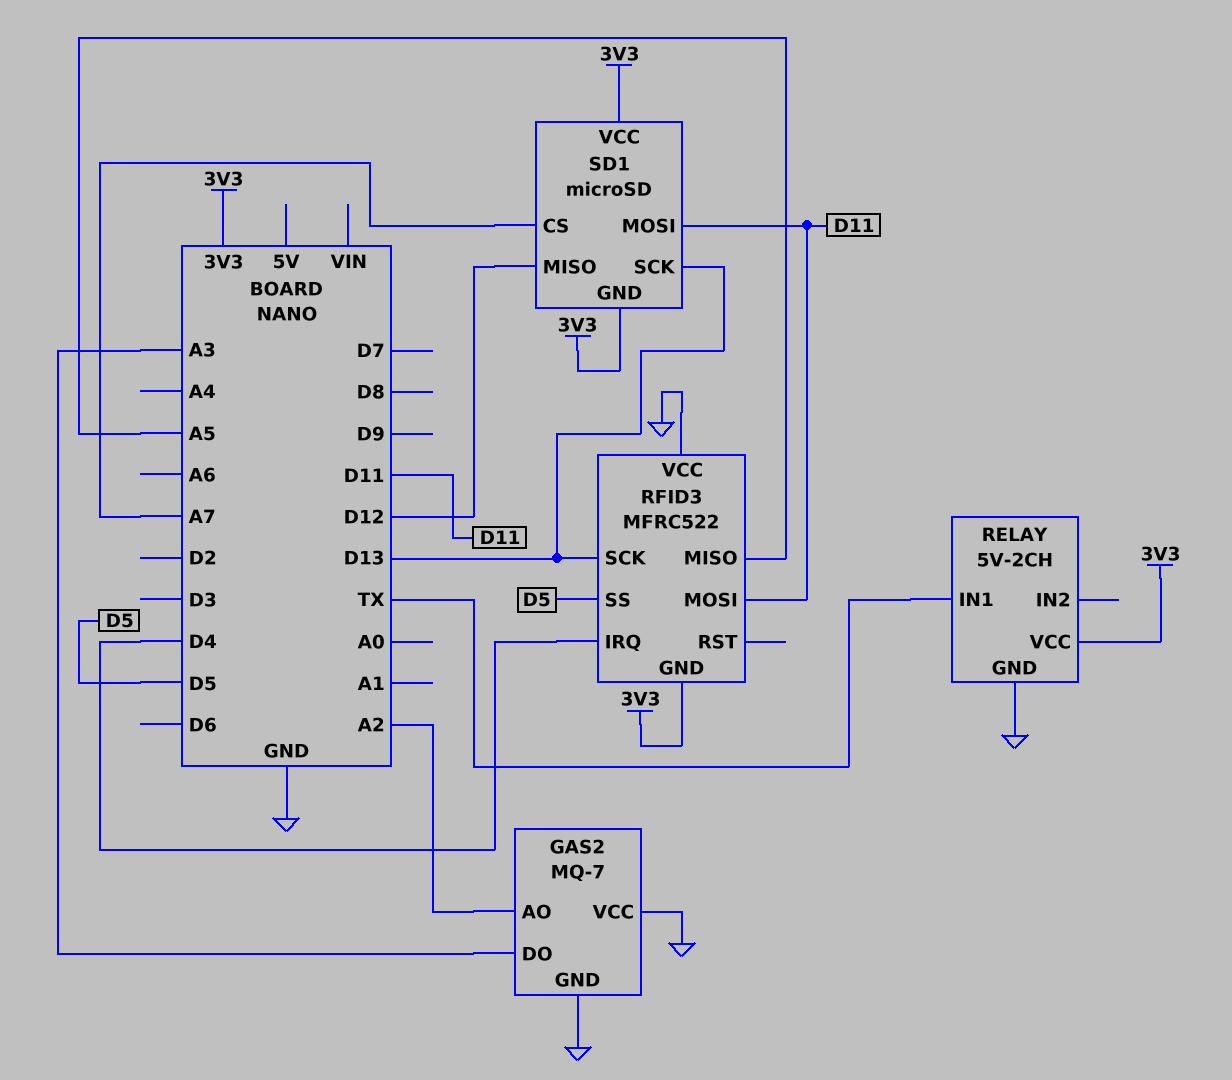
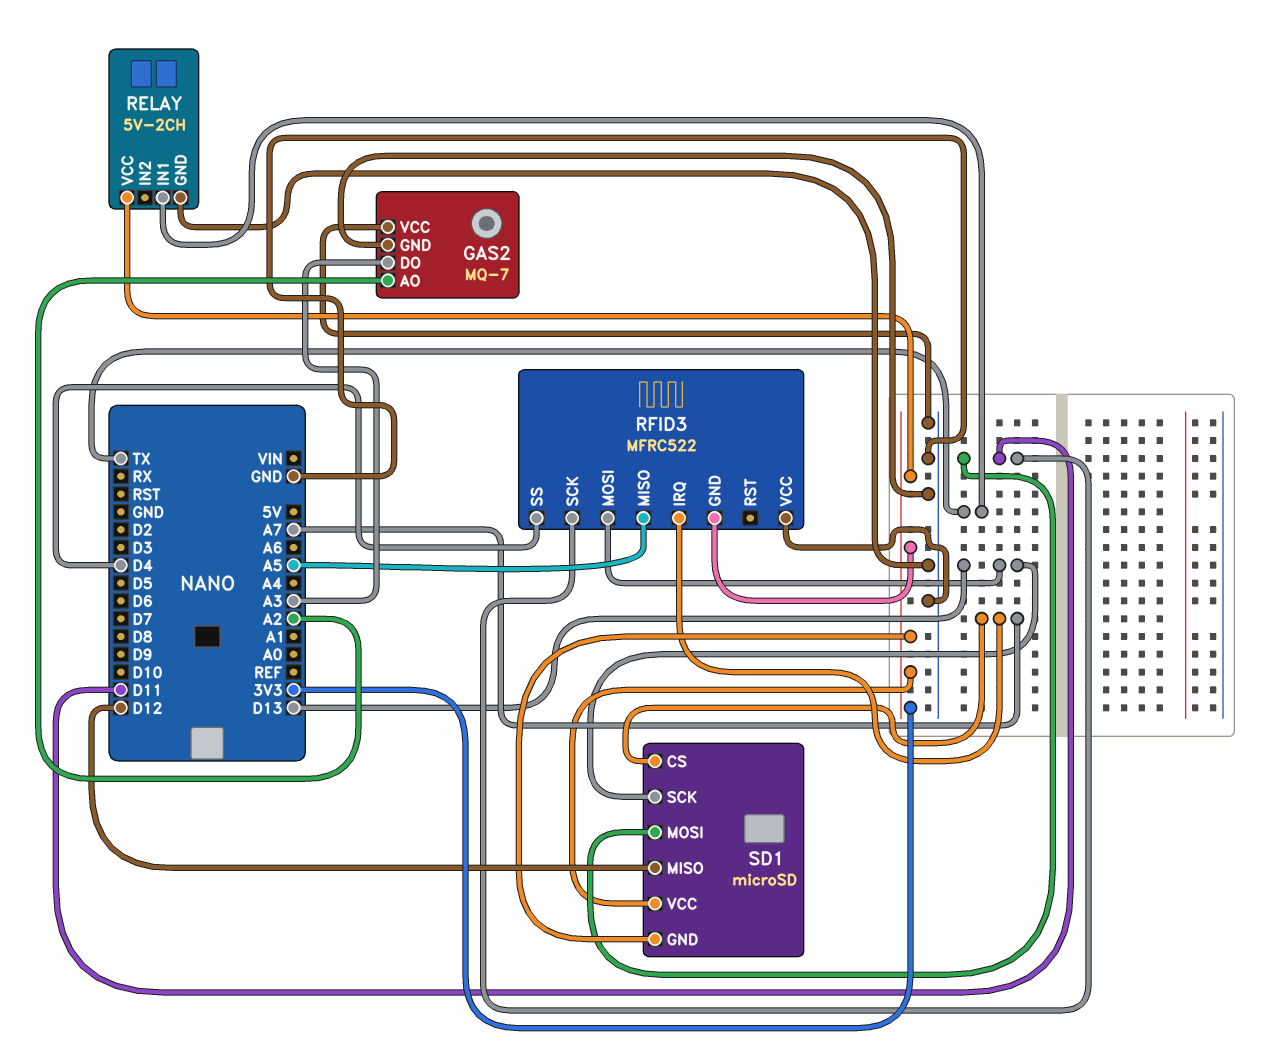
RFID3 pin IRQ: D4 -> A7
RFID3 pin MOSI: D11 -> D13
RFID3 pin SCK: D13 -> D11
RFID3 pin SS: D5 -> D4

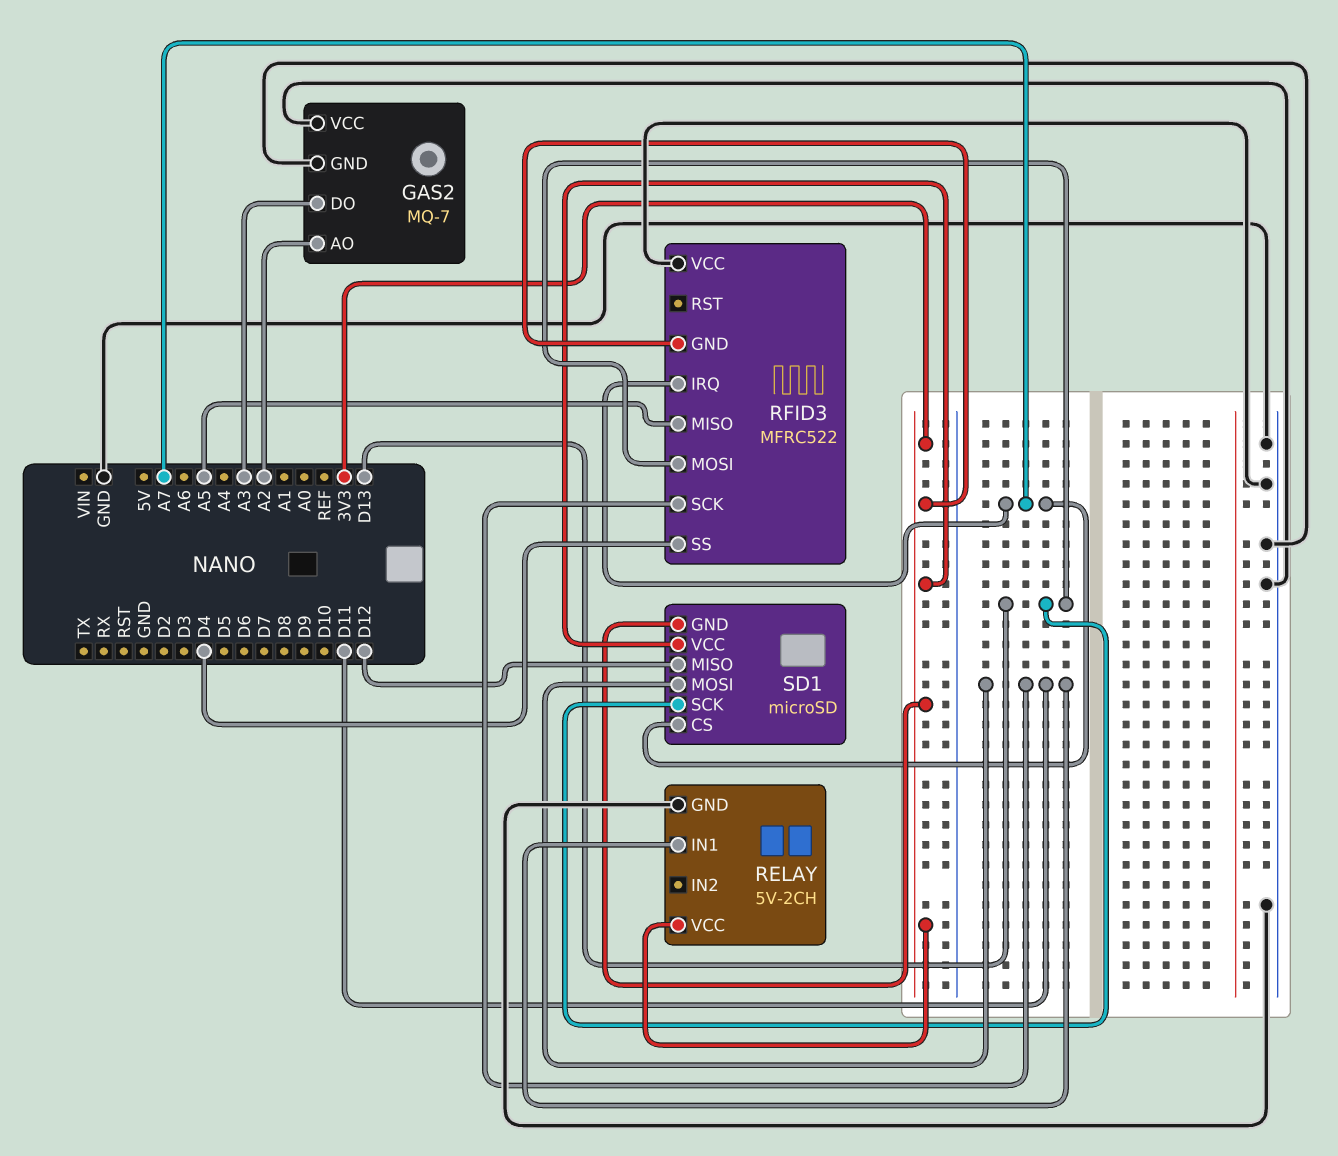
RELAY pin IN1: TX -> D11

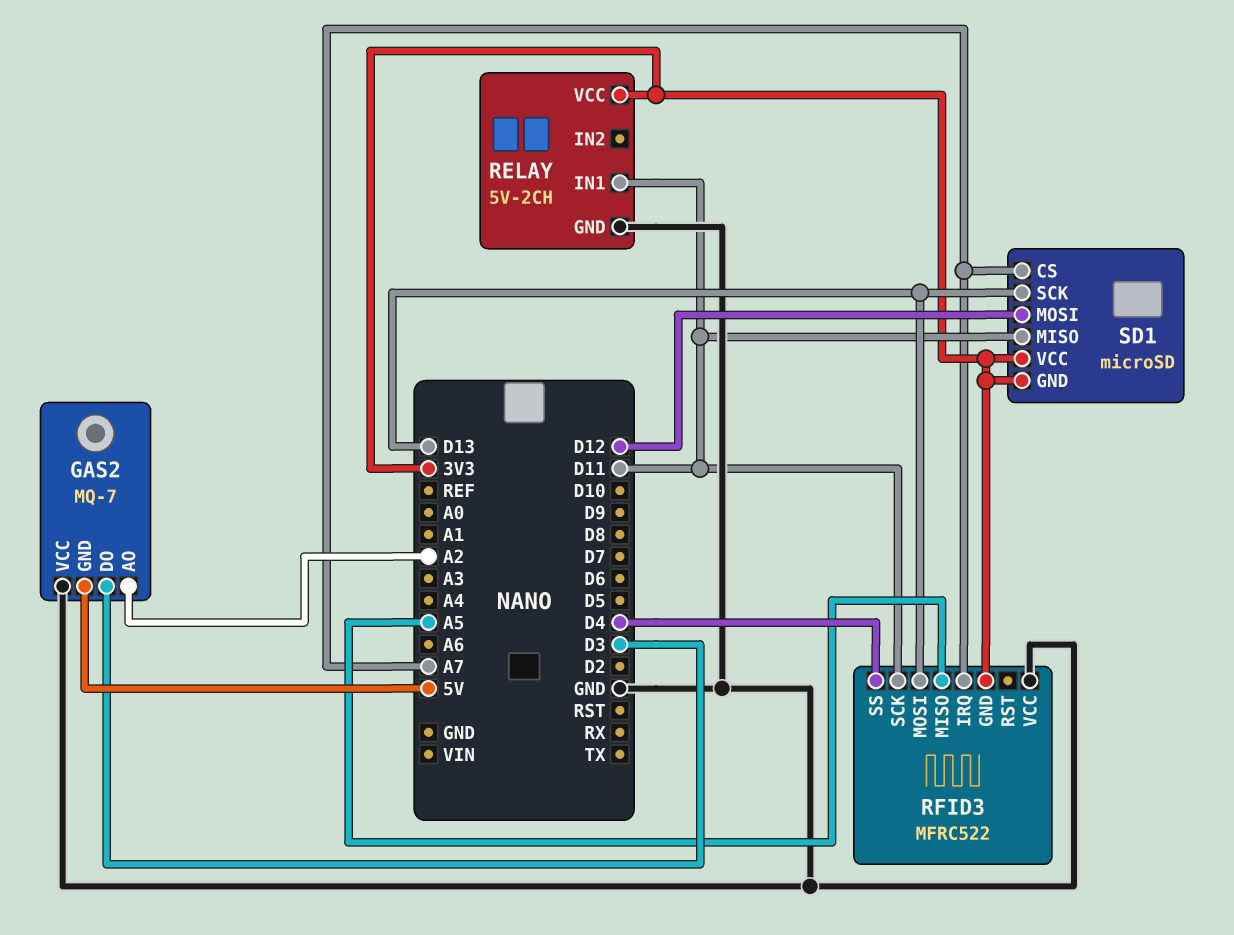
GAS2 pin DO: A3 -> D3
GAS2 pin GND: GND -> 5V
SD1 pin MISO: D12 -> D11
SD1 pin MOSI: D11 -> D12

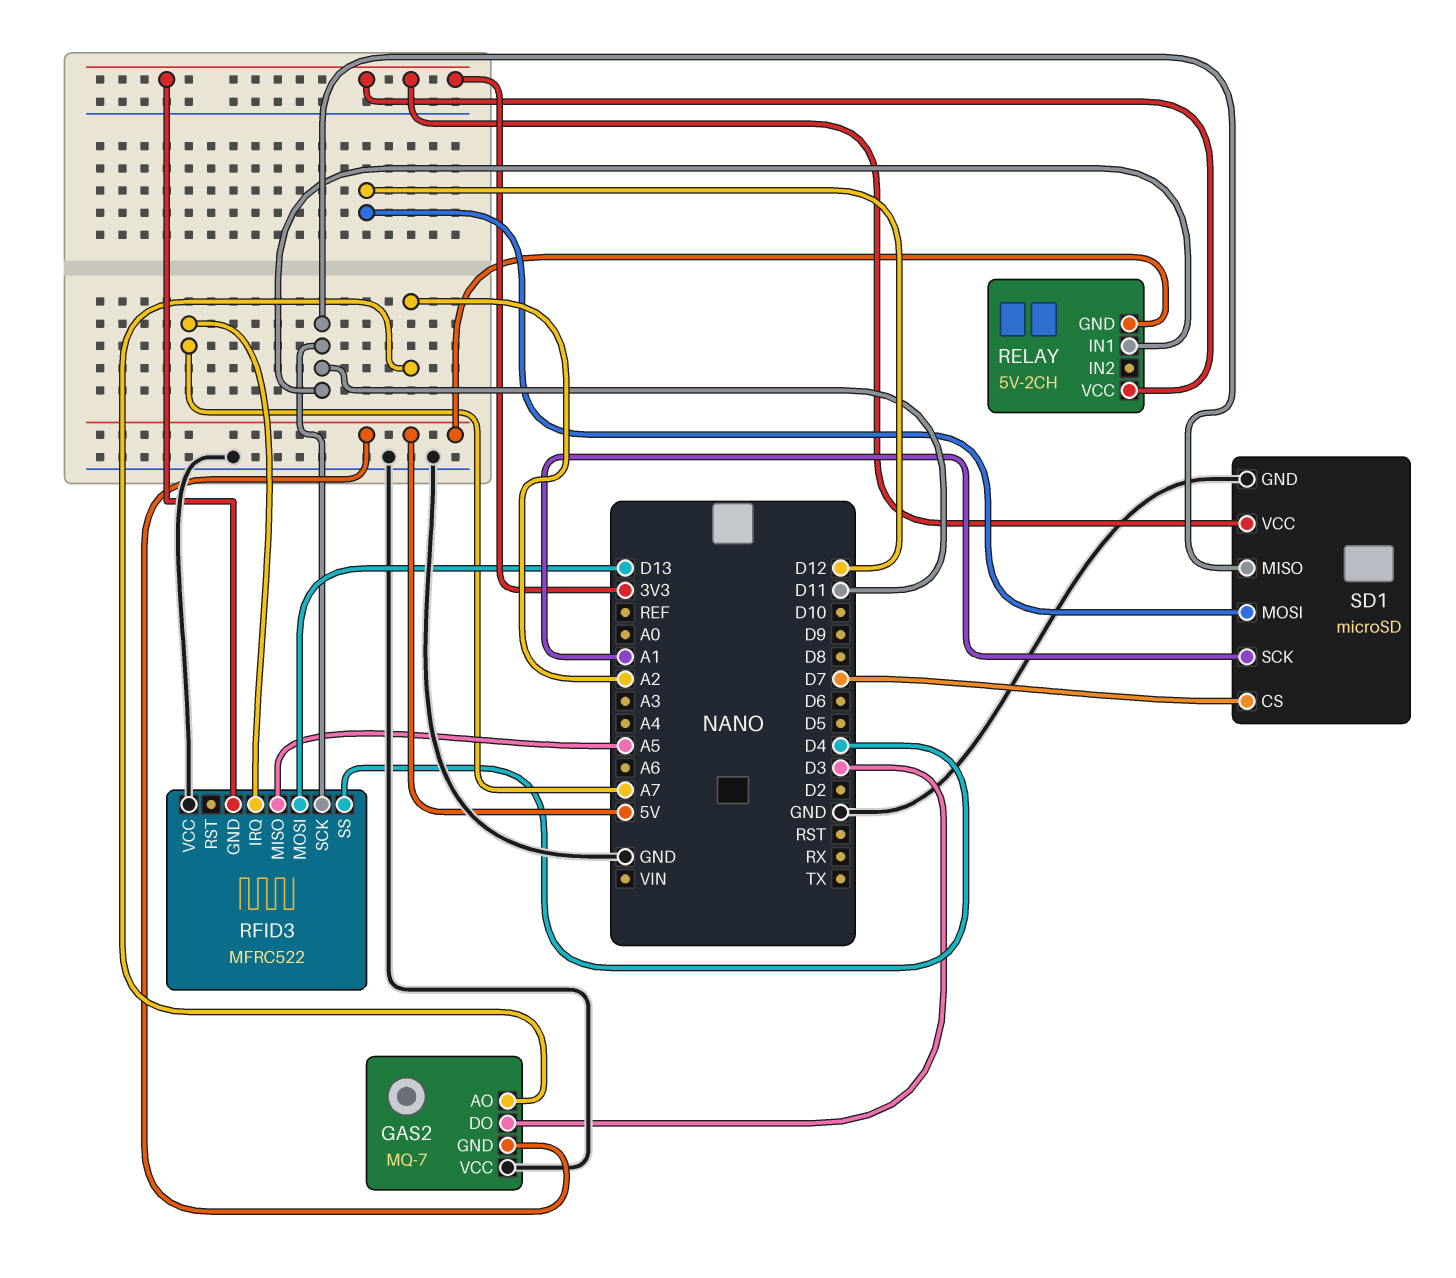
RELAY pin GND: GND -> 5V
SD1 pin CS: A7 -> D7
SD1 pin GND: 3V3 -> GND
SD1 pin SCK: D13 -> A1

